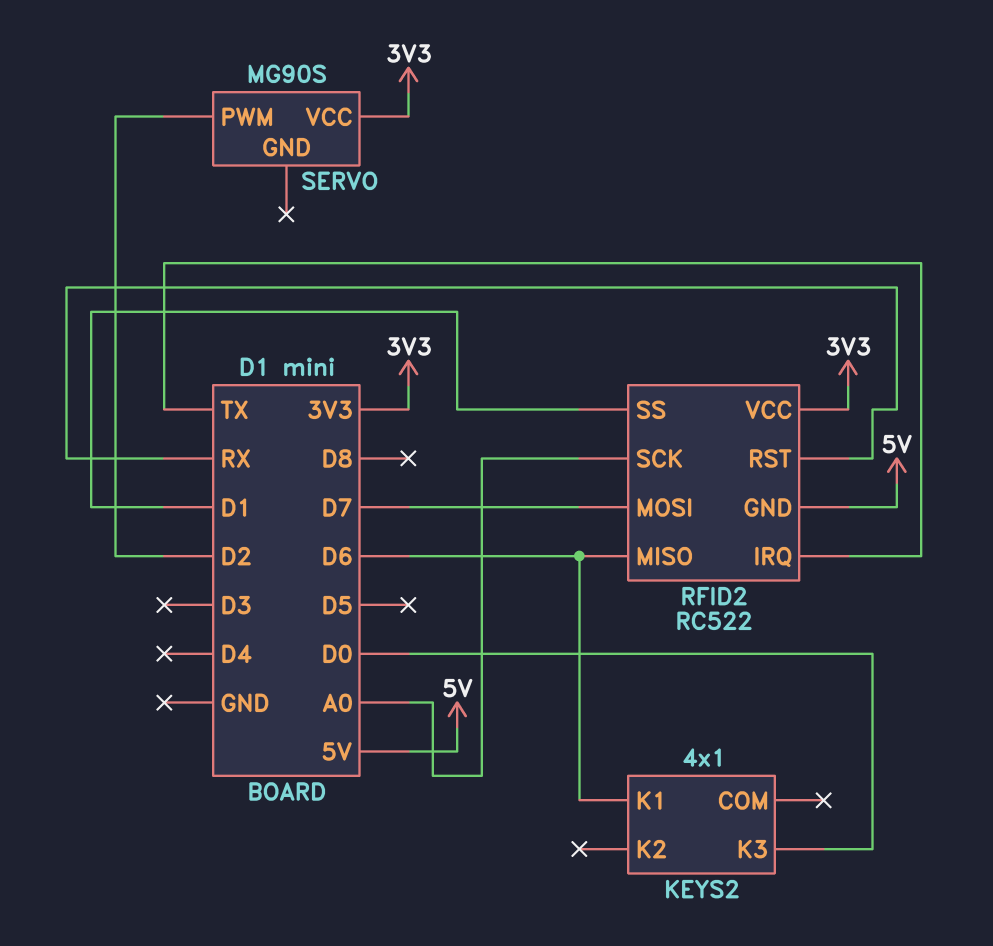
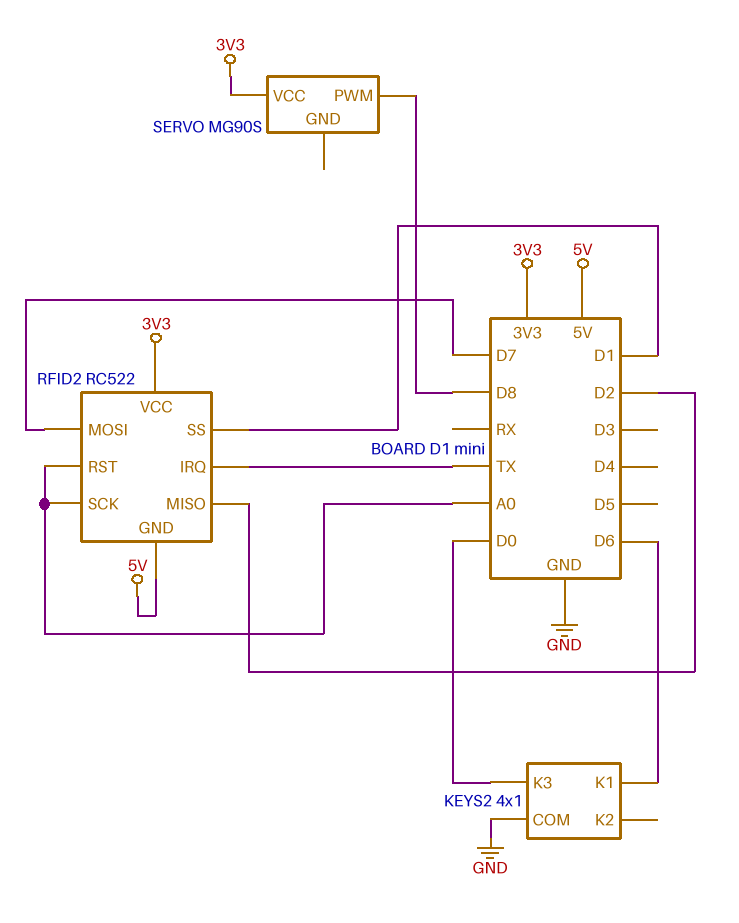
KEYS2 pin COM: none -> GND
RFID2 pin MISO: D6 -> D2
RFID2 pin RST: RX -> A0
SERVO pin PWM: D2 -> D8

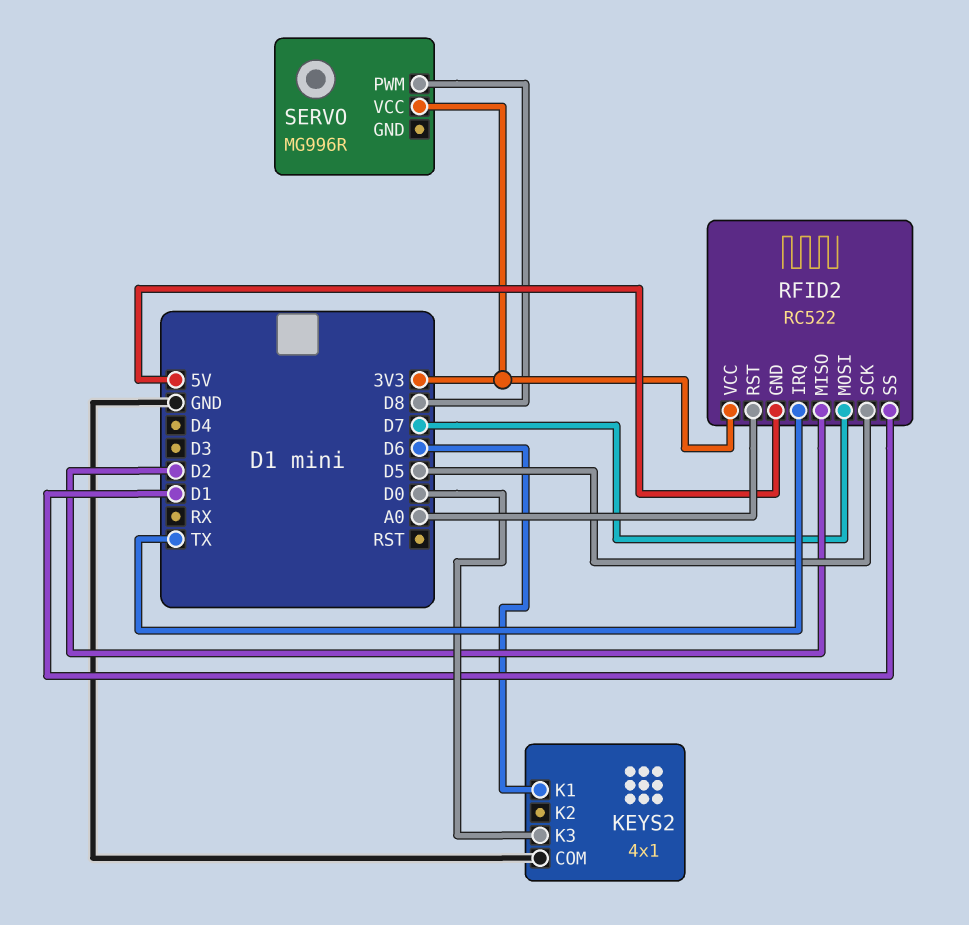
RFID2 pin SCK: A0 -> D5
SERVO: MG90S -> MG996R

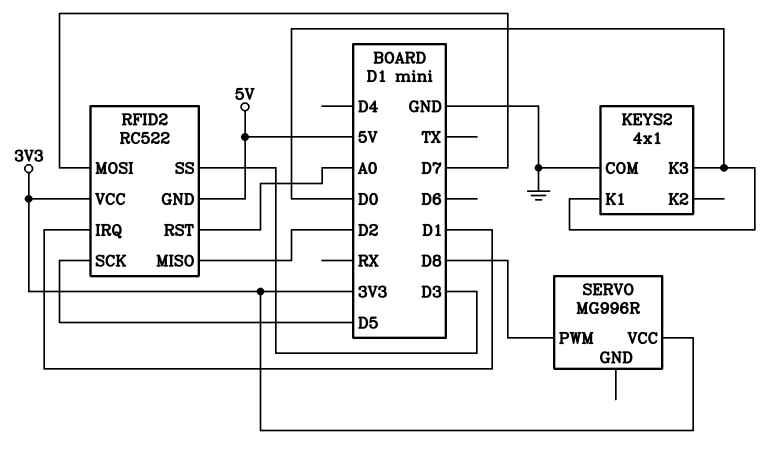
KEYS2 pin K1: D6 -> D0
RFID2 pin IRQ: TX -> D1
RFID2 pin SS: D1 -> D3

